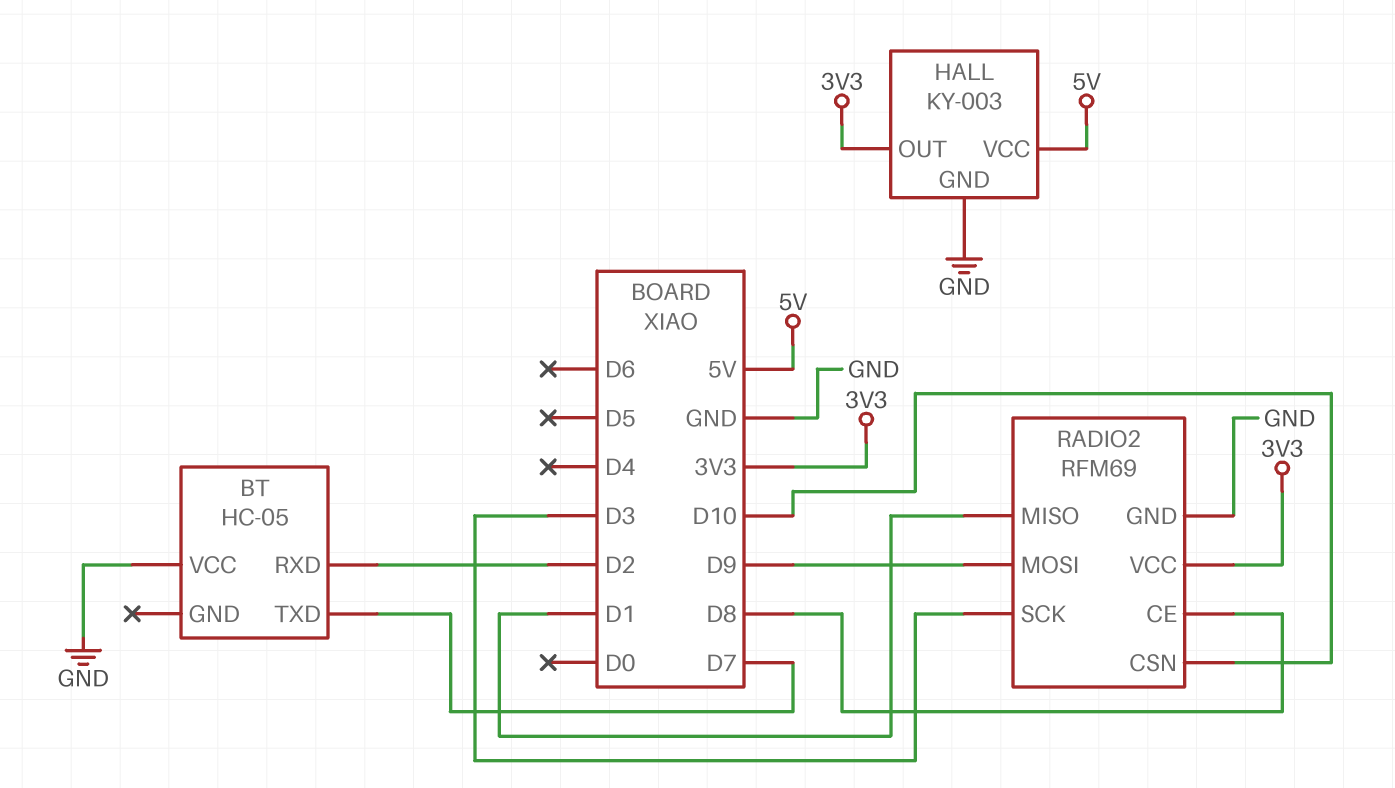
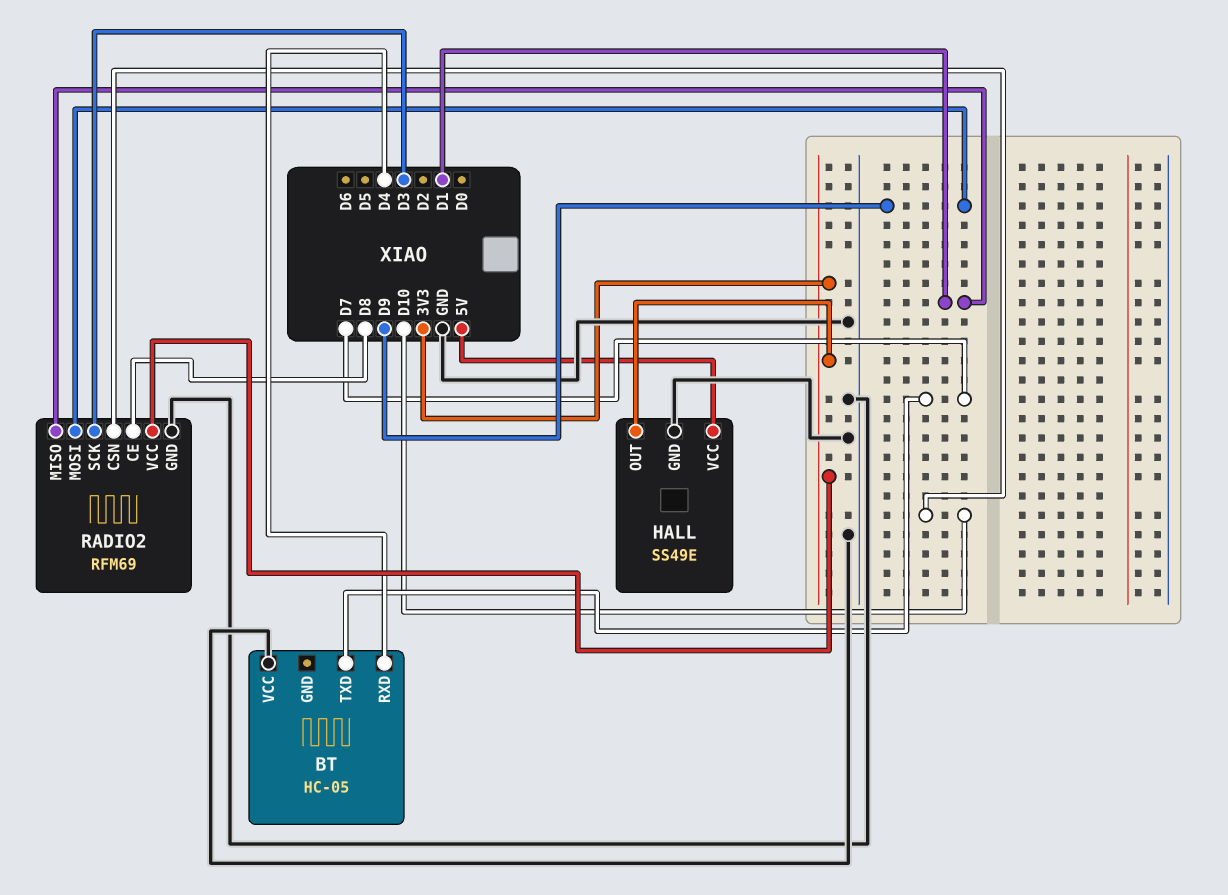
BT pin RXD: D2 -> D4
HALL: KY-003 -> SS49E

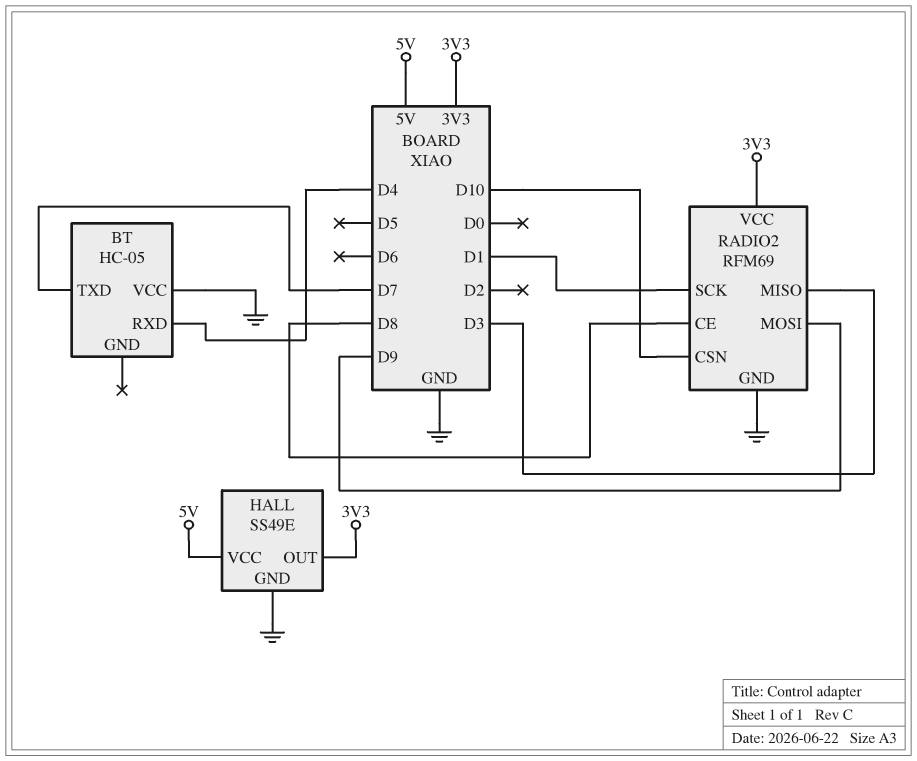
RADIO2 pin MISO: D1 -> D3
RADIO2 pin SCK: D3 -> D1

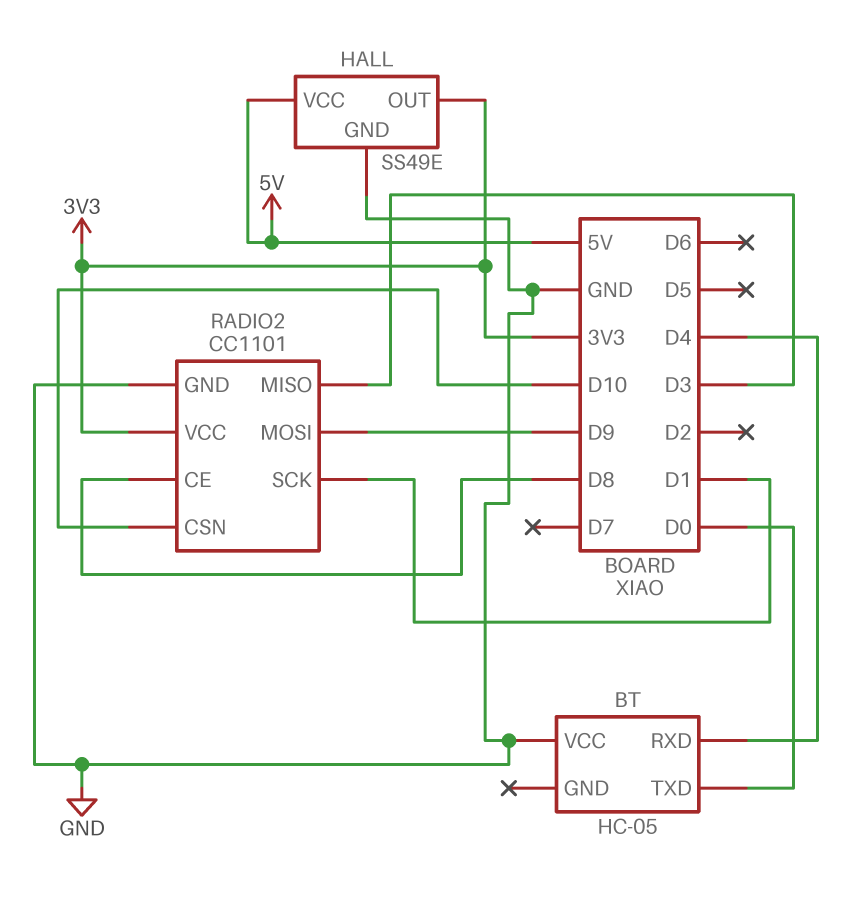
BT pin TXD: D7 -> D0
RADIO2: RFM69 -> CC1101

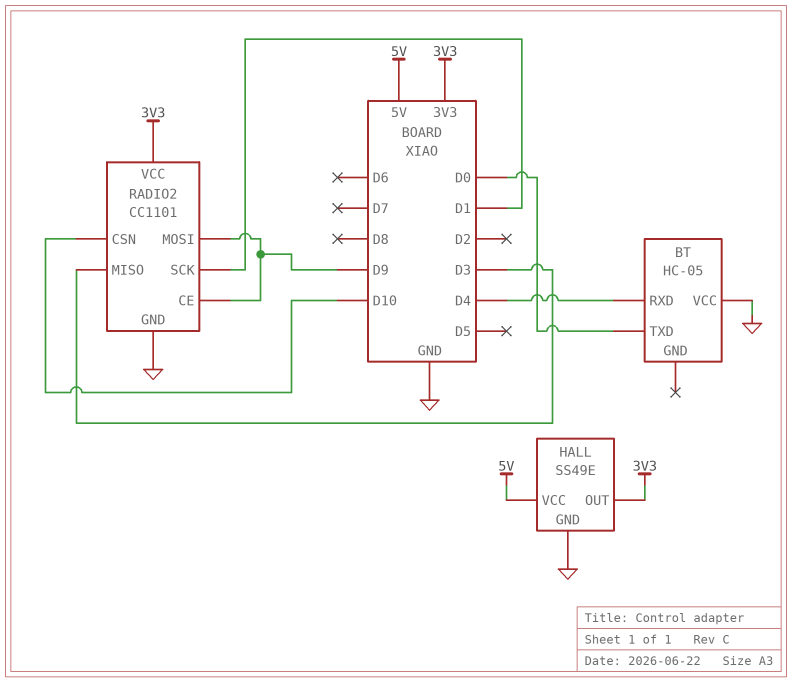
RADIO2 pin CE: D8 -> D9

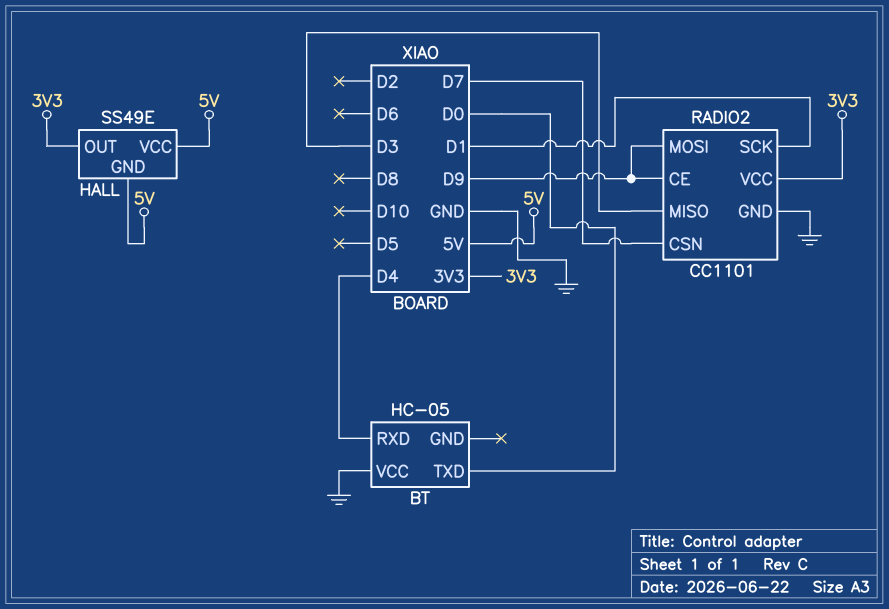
HALL pin GND: GND -> 5V
RADIO2 pin CSN: D10 -> D7

